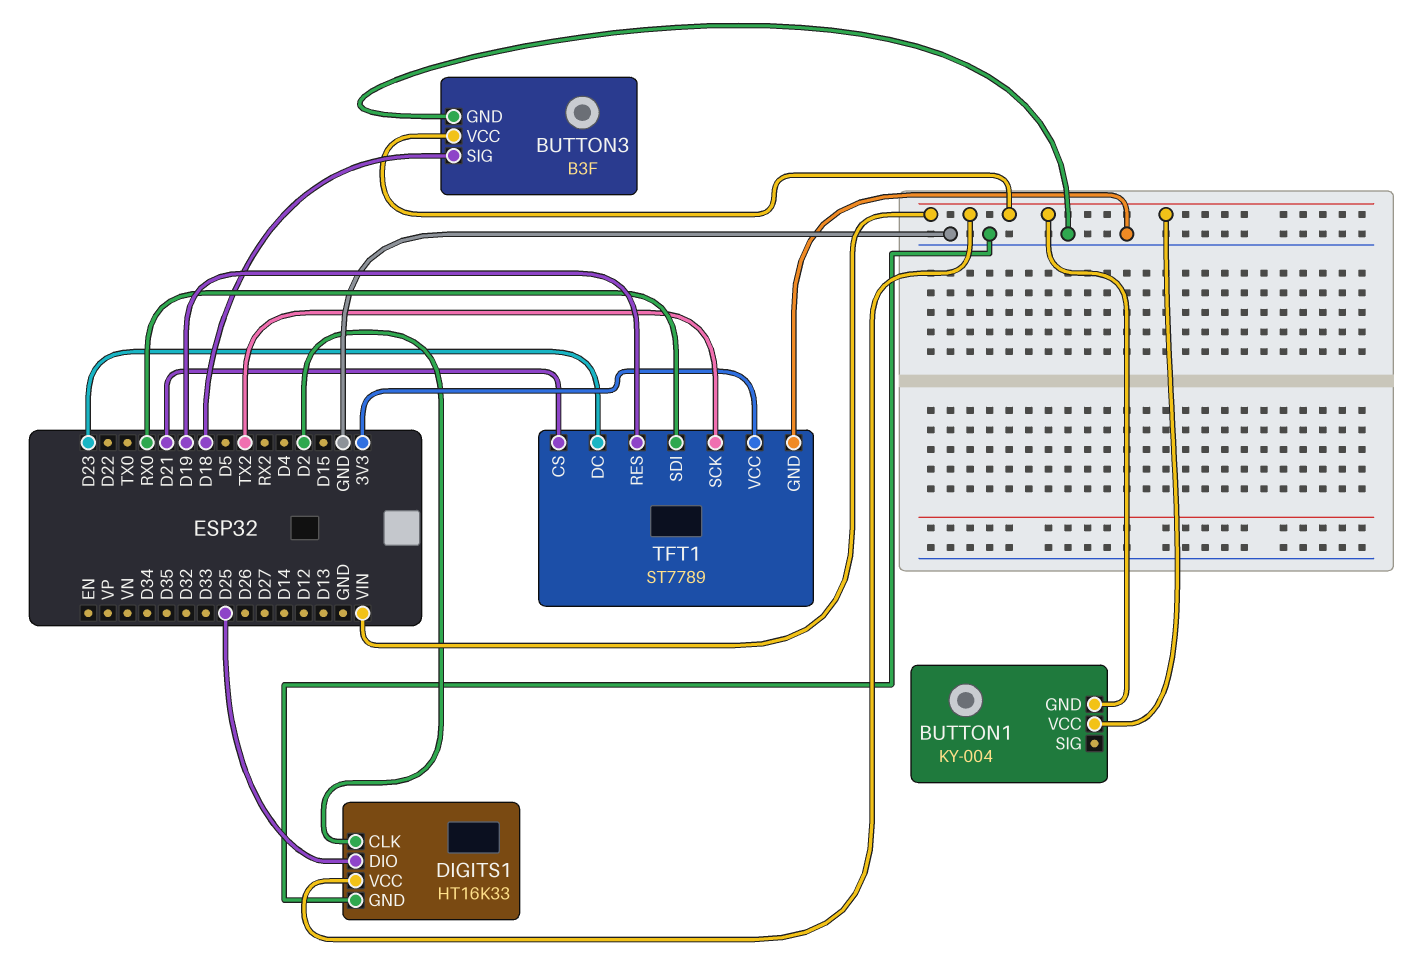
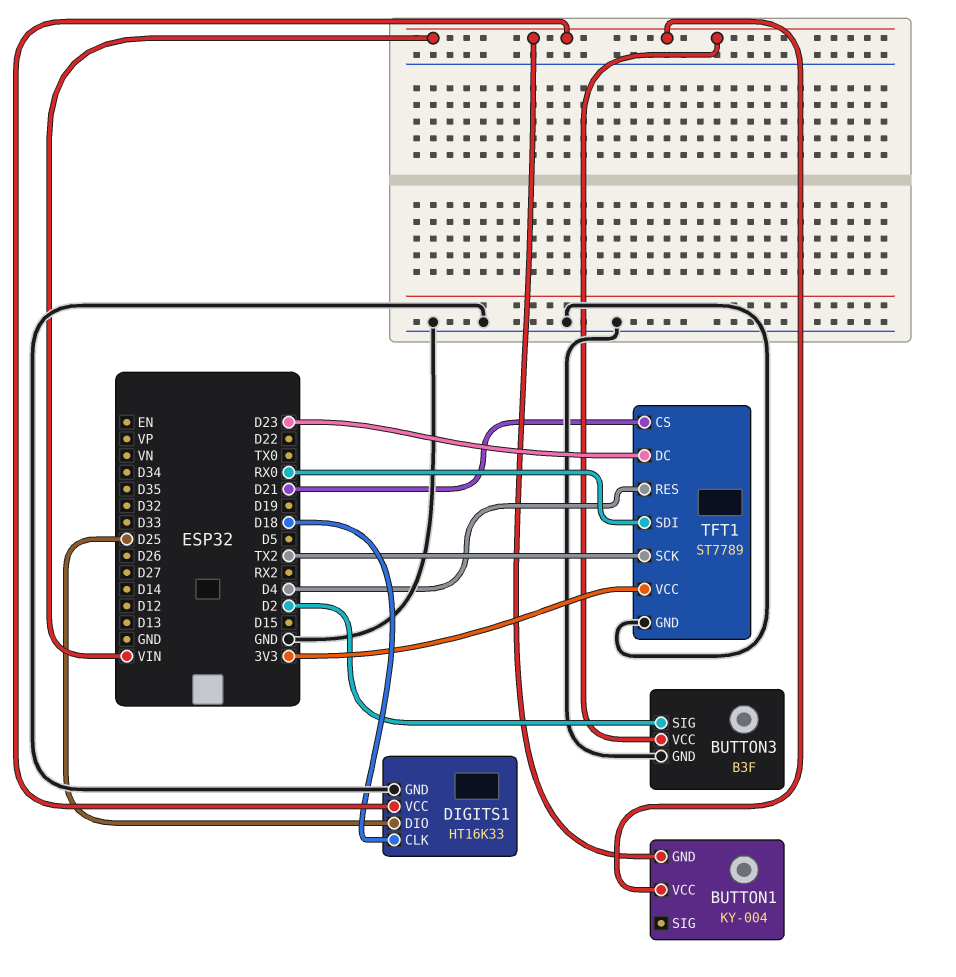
BUTTON3 pin SIG: D18 -> D2
DIGITS1 pin CLK: D2 -> D18
TFT1 pin RES: D19 -> D4

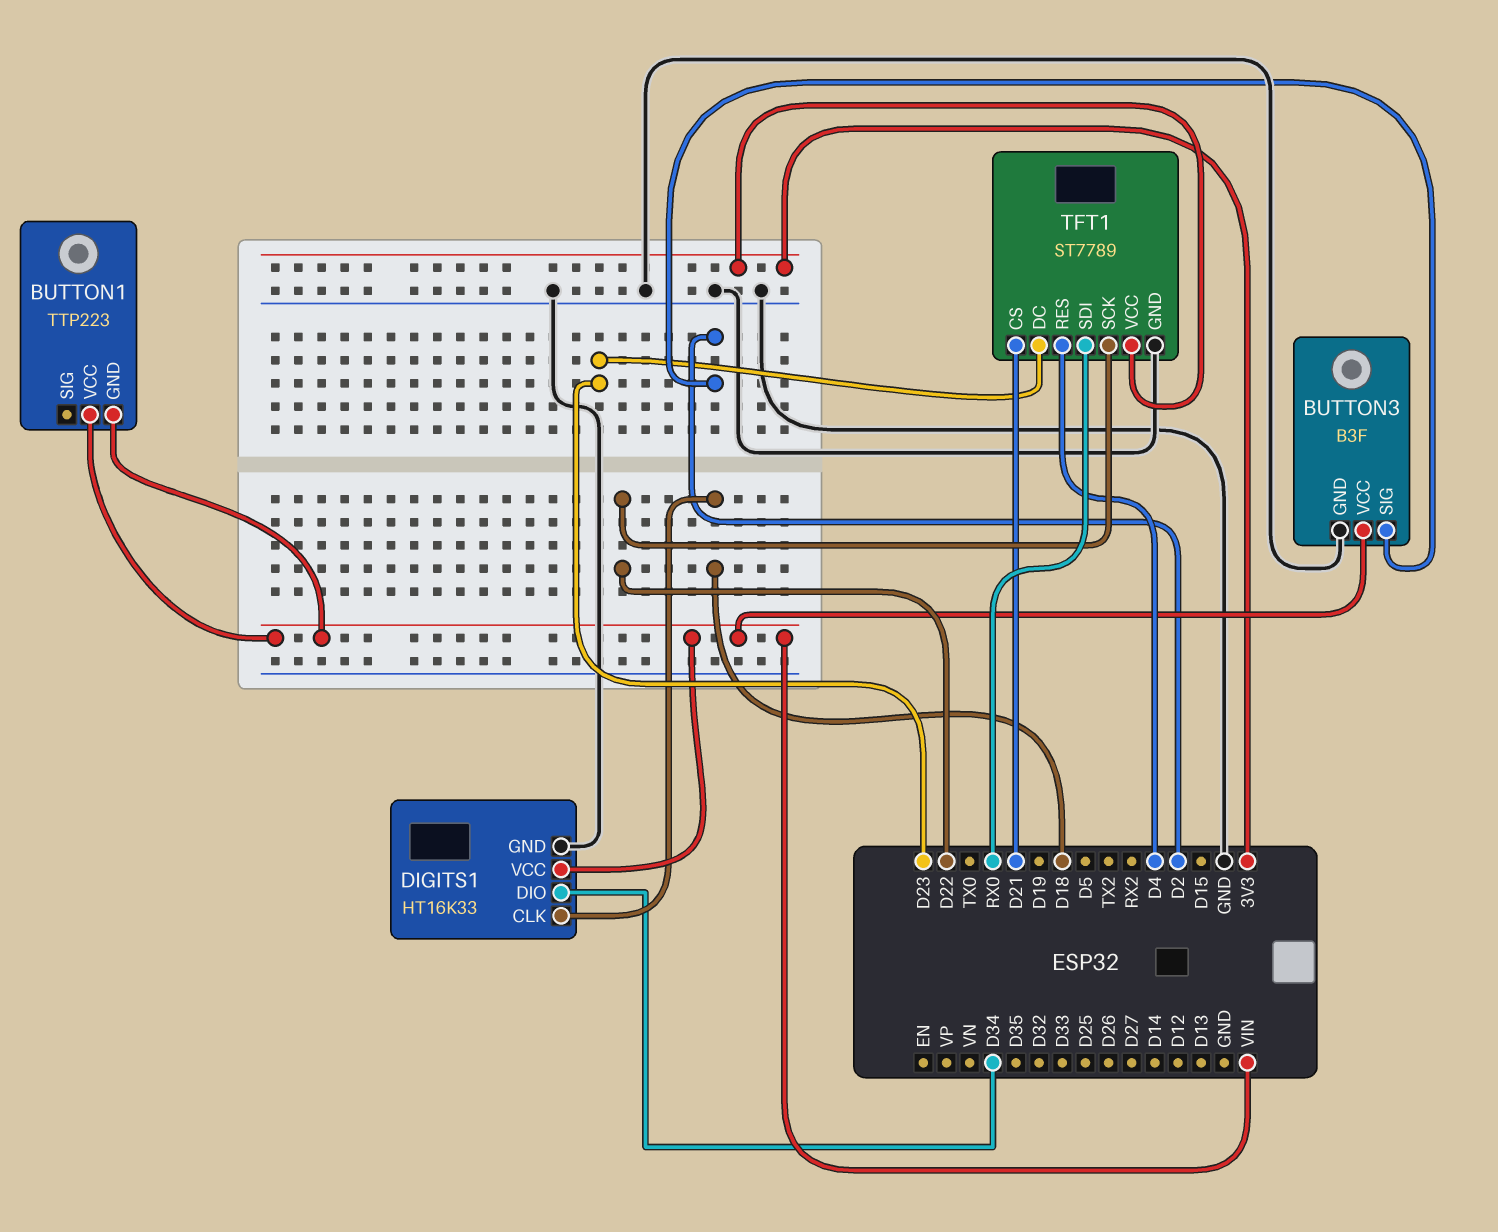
BUTTON1: KY-004 -> TTP223
DIGITS1 pin DIO: D25 -> D34
TFT1 pin SCK: TX2 -> D22

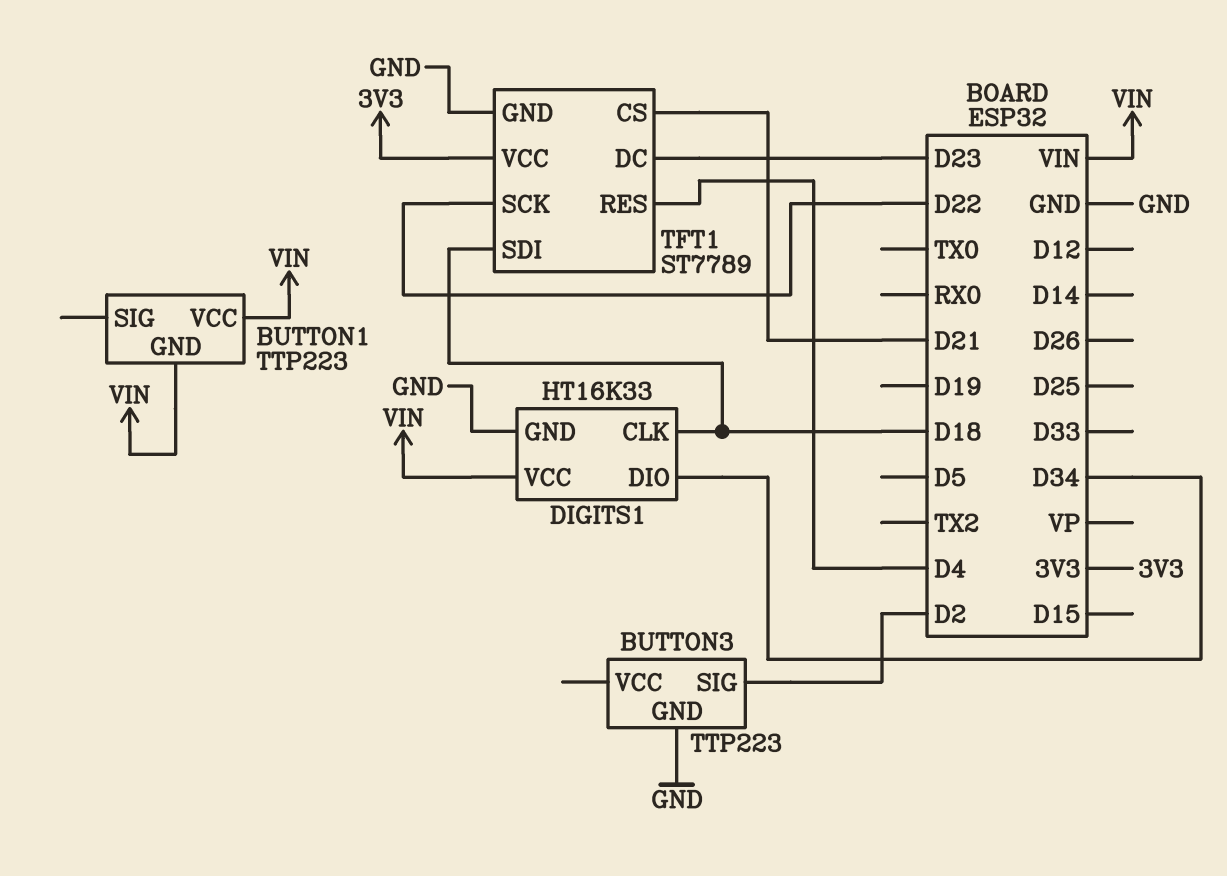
BUTTON3: B3F -> TTP223
BUTTON3 pin VCC: VIN -> none
TFT1 pin SDI: RX0 -> D18

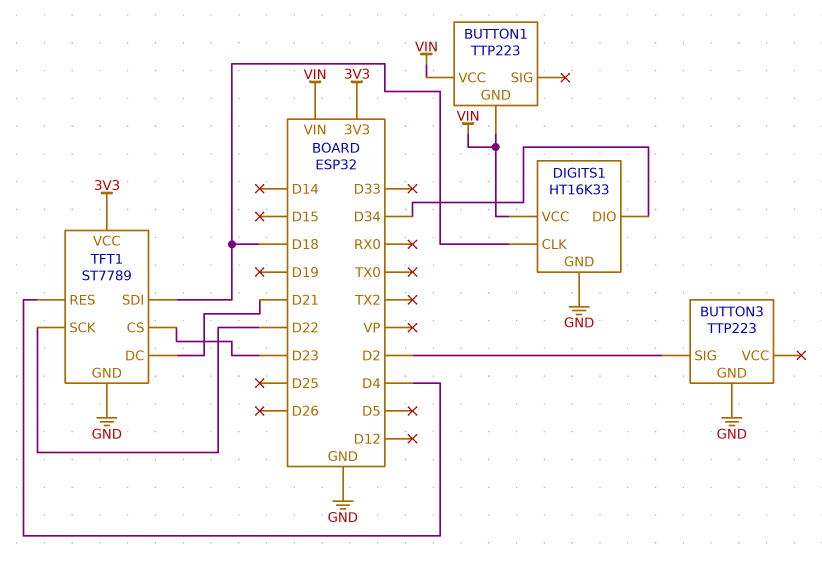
TFT1 pin CS: D21 -> D23
TFT1 pin DC: D23 -> D21

